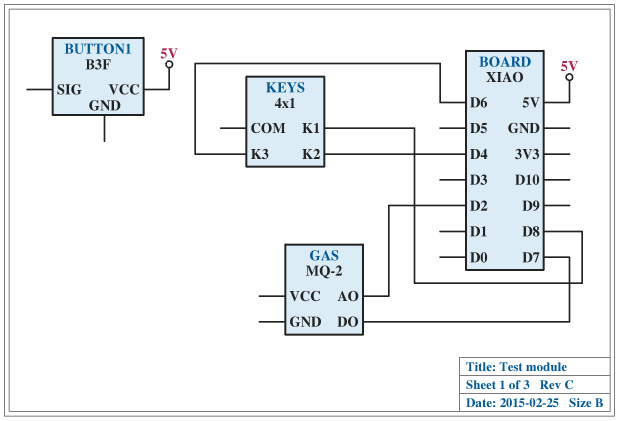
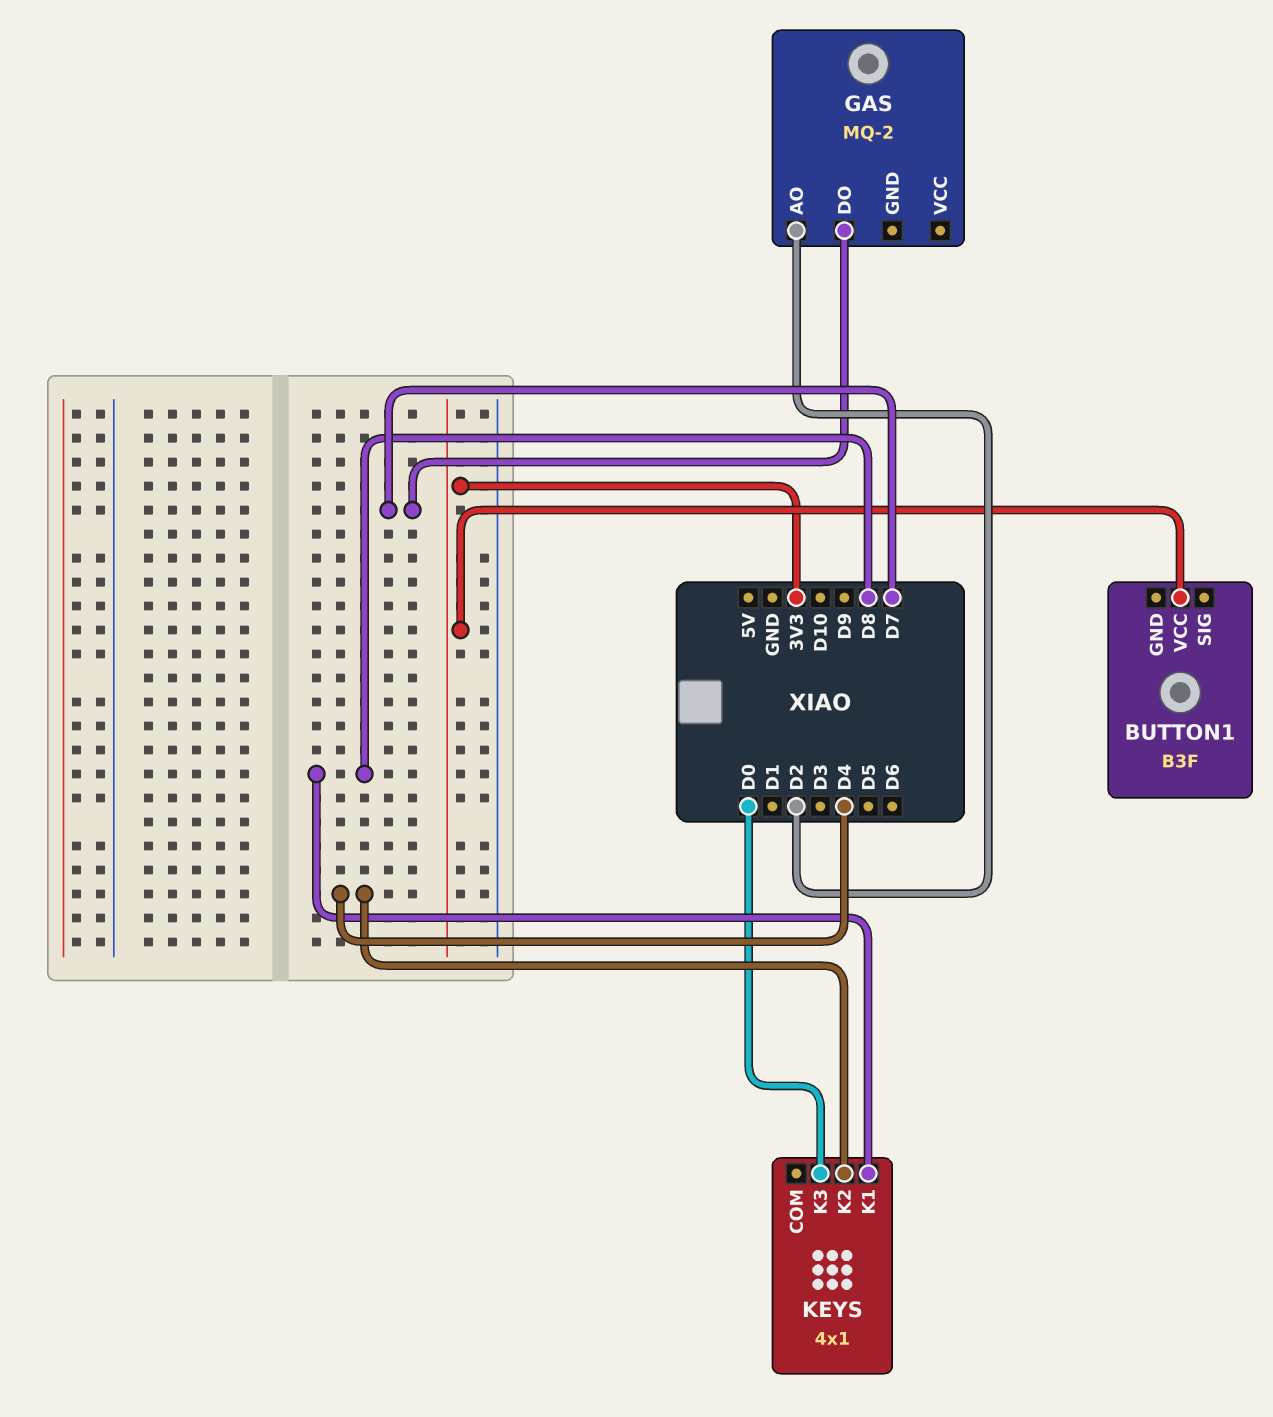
BUTTON1 pin VCC: 5V -> 3V3
KEYS pin K3: D6 -> D0

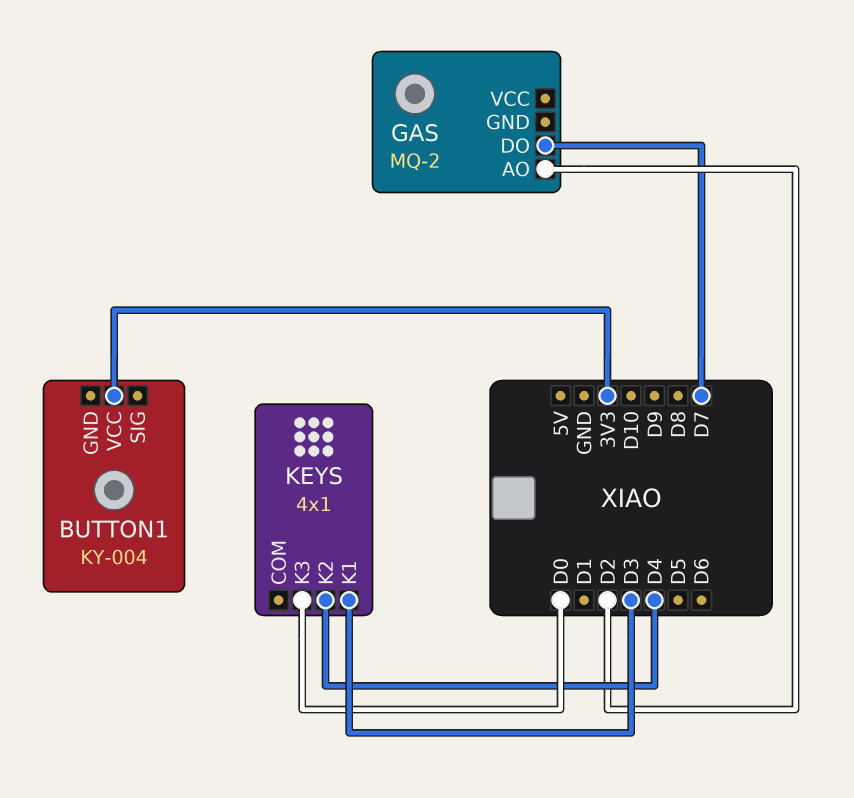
BUTTON1: B3F -> KY-004
KEYS pin K1: D8 -> D3

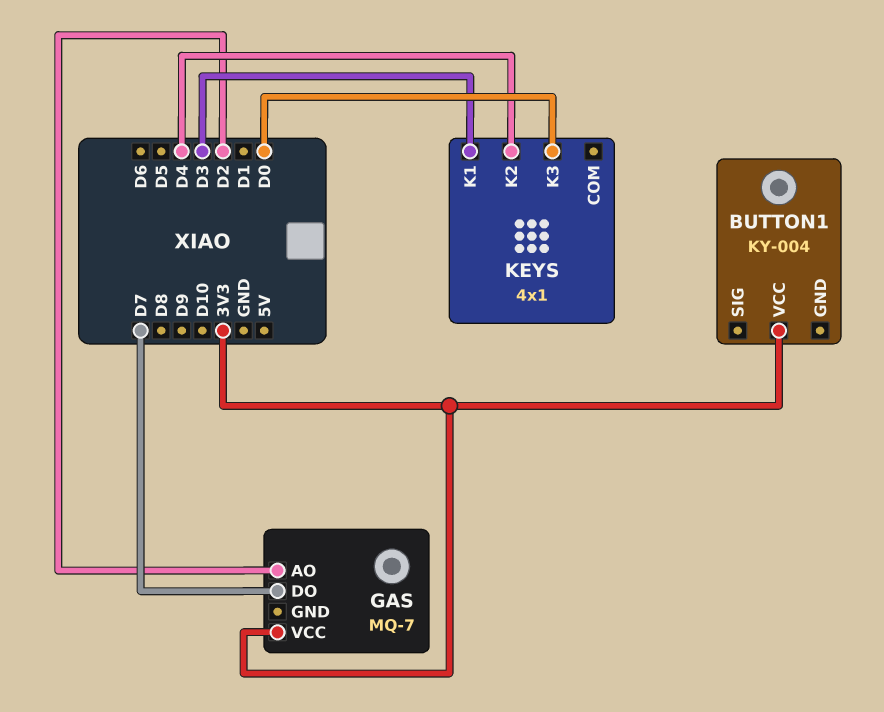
GAS: MQ-2 -> MQ-7
GAS pin VCC: none -> 3V3

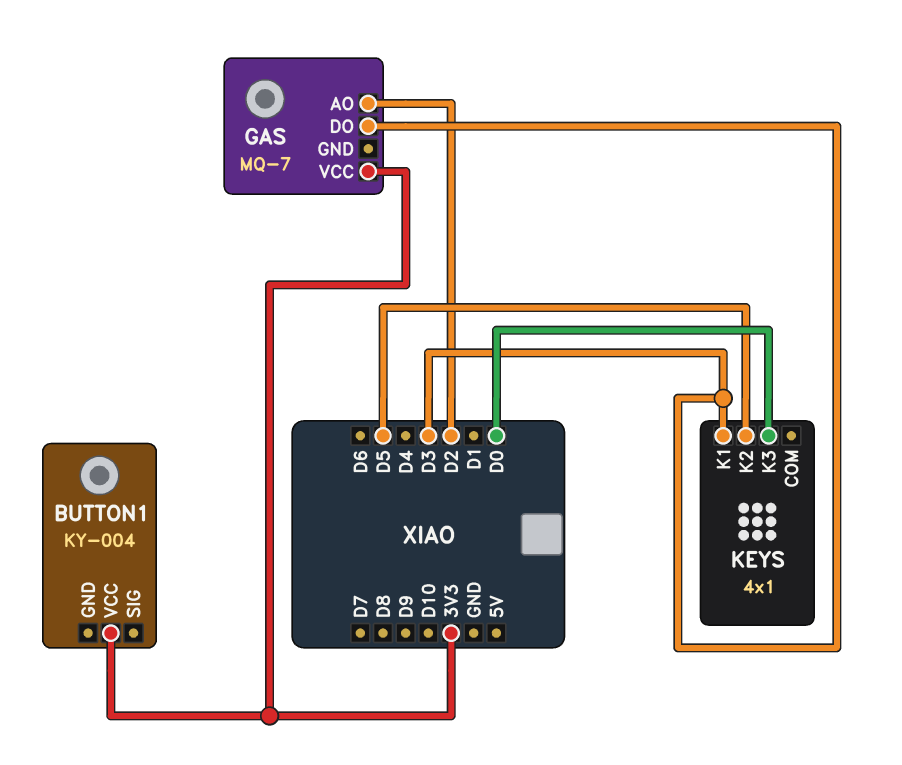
GAS pin DO: D7 -> D3
KEYS pin K2: D4 -> D5

